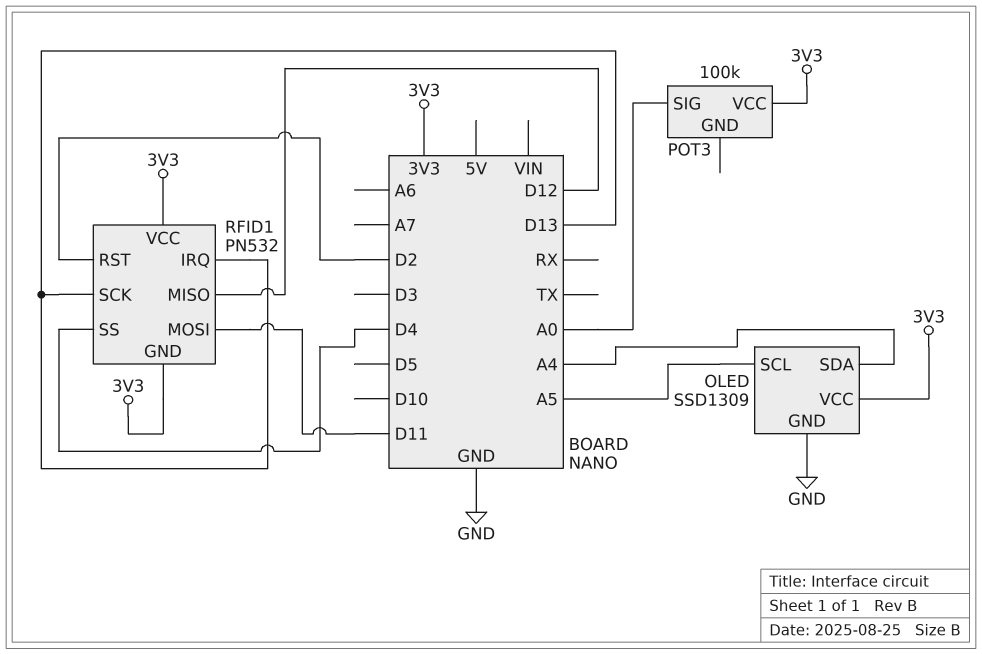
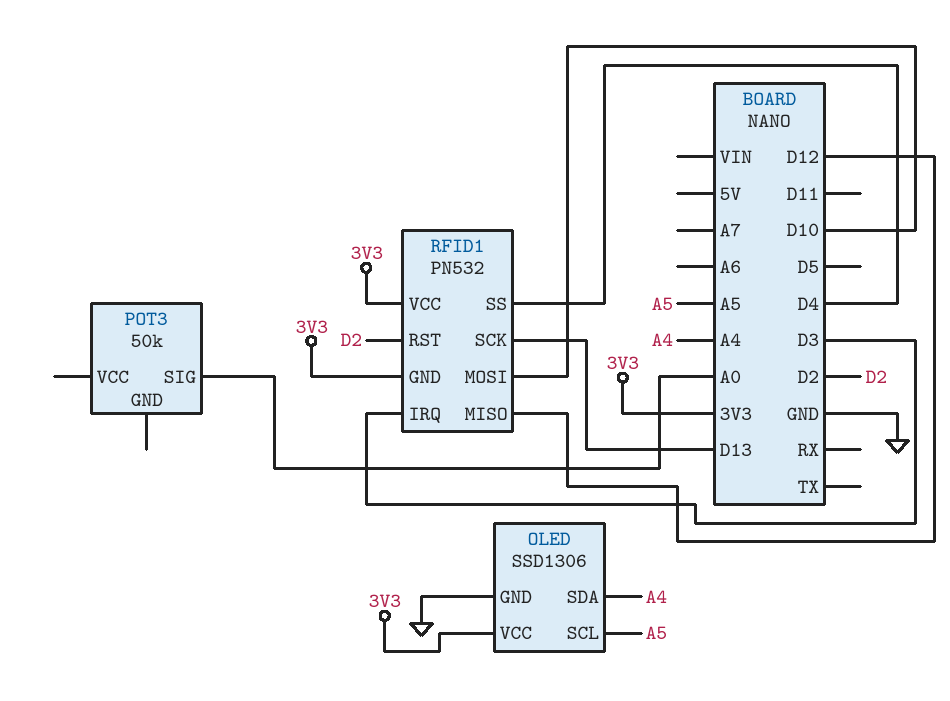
OLED: SSD1309 -> SSD1306
POT3: 100k -> 50k
POT3 pin VCC: 3V3 -> none
RFID1 pin IRQ: D13 -> D3
RFID1 pin MOSI: D11 -> D10

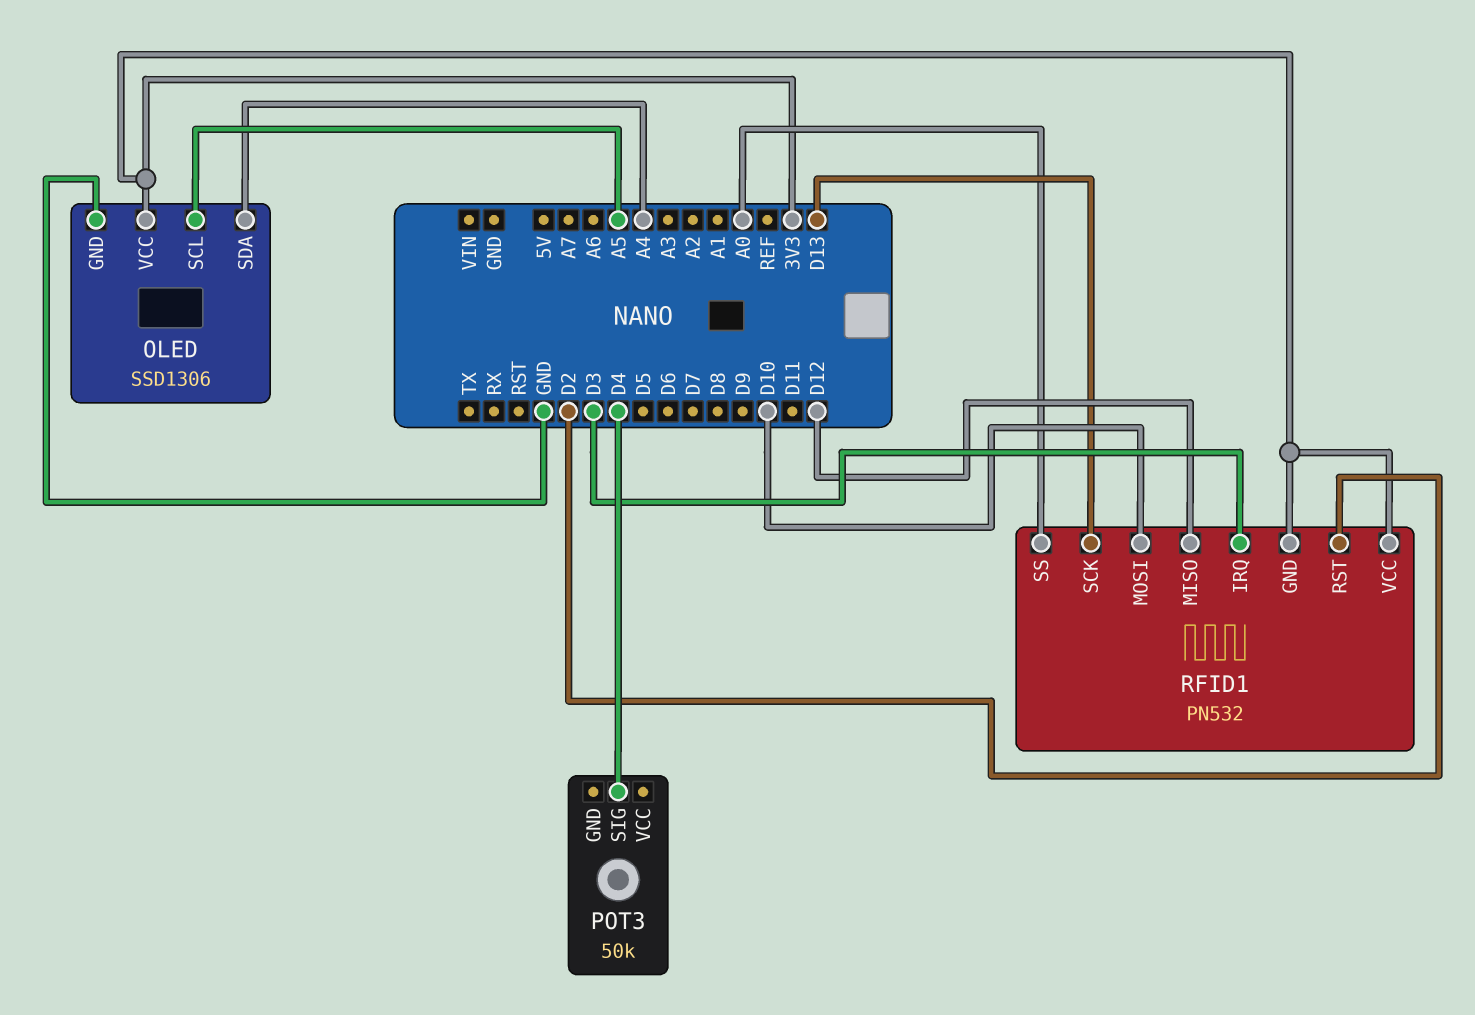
POT3 pin SIG: A0 -> D4
RFID1 pin SS: D4 -> A0

